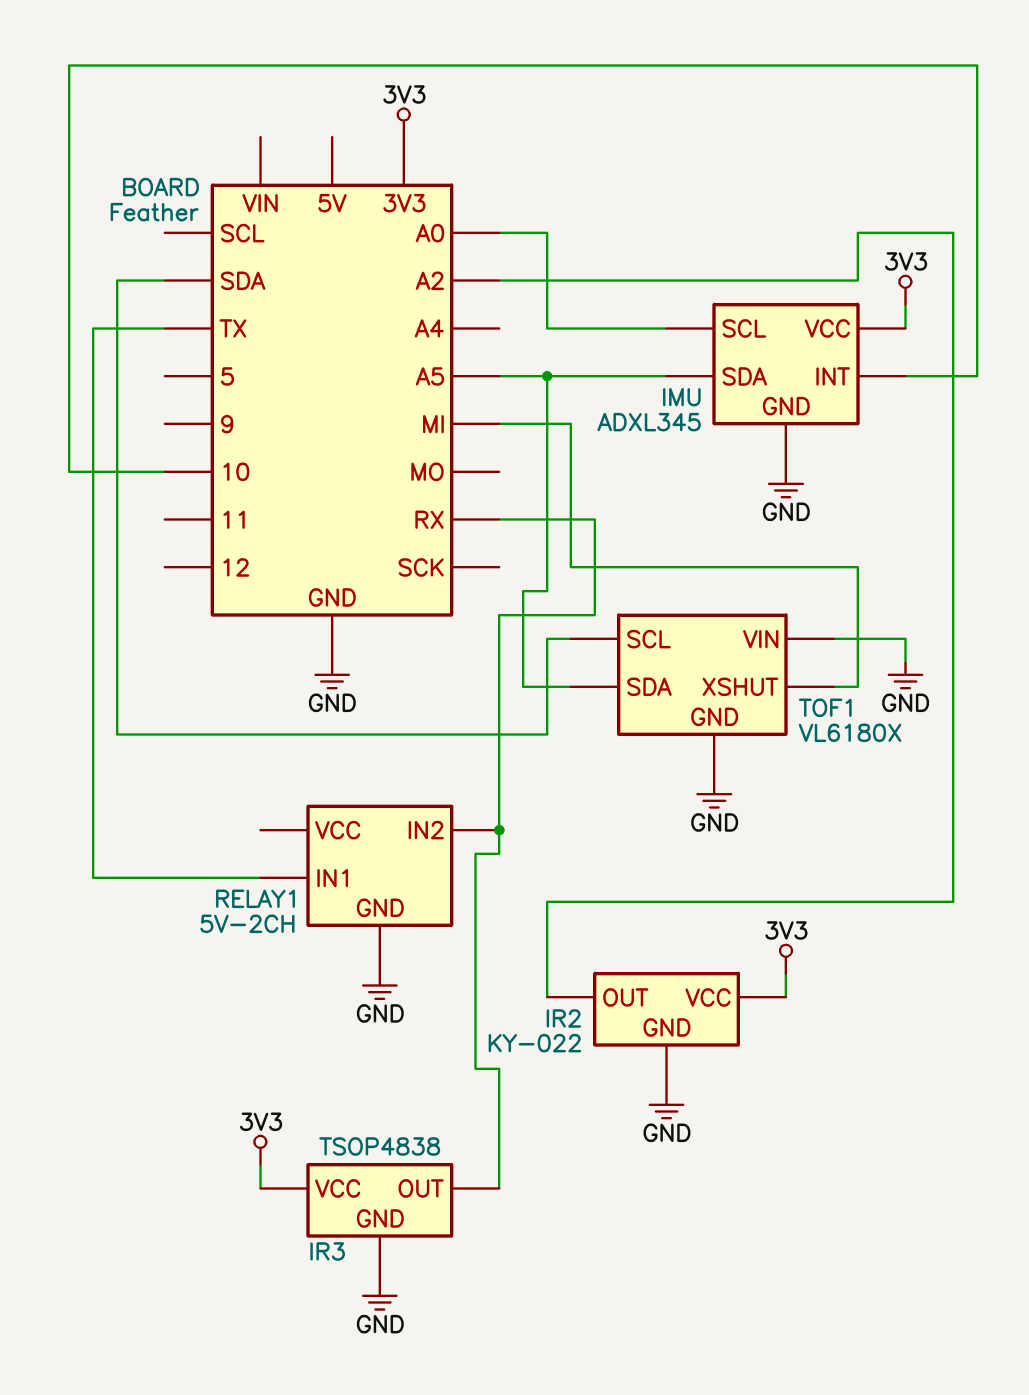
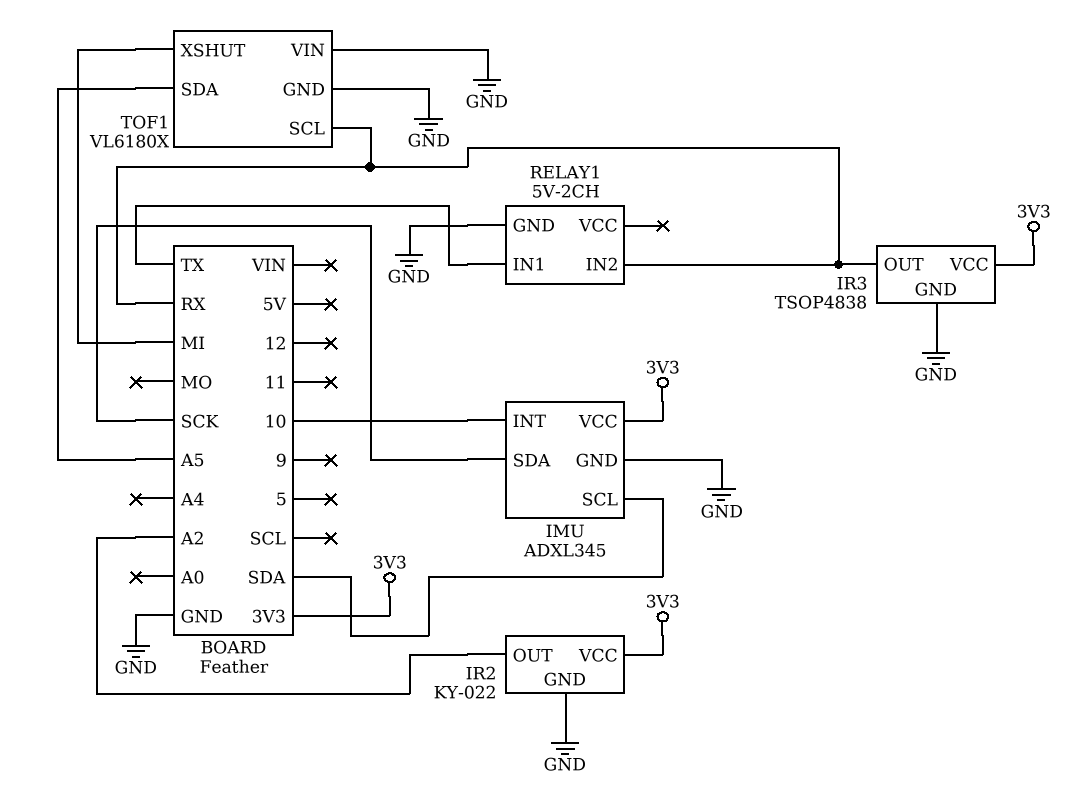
IMU pin SCL: A0 -> SDA
IMU pin SDA: A5 -> SCK
TOF1 pin SCL: SDA -> RX

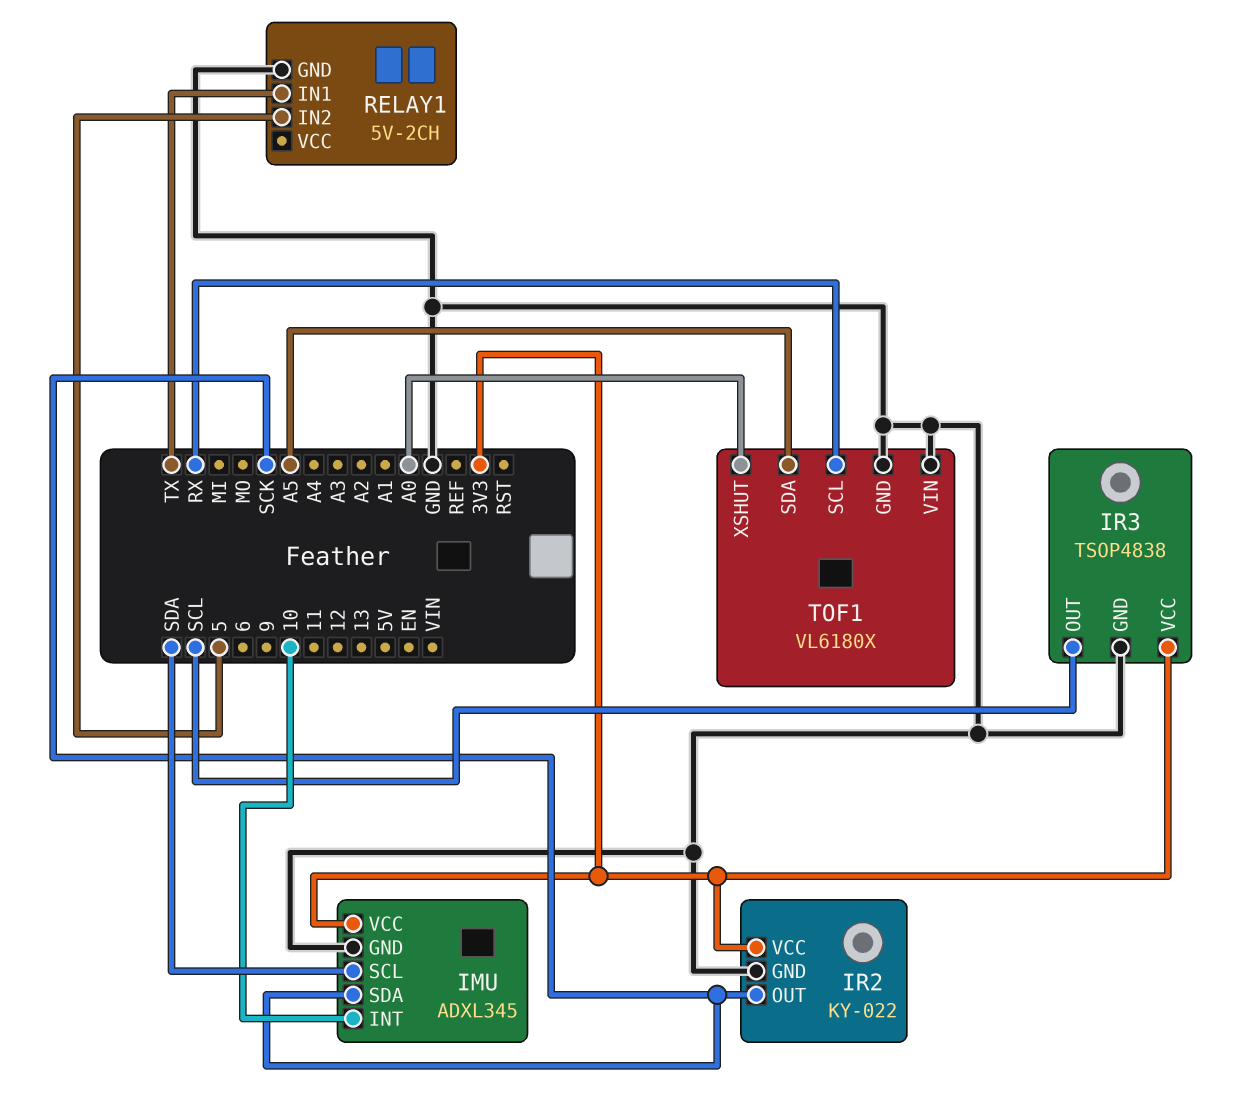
IR2 pin OUT: A2 -> SCK
IR3 pin OUT: RX -> SCL
RELAY1 pin IN2: RX -> 5
TOF1 pin XSHUT: MI -> A0

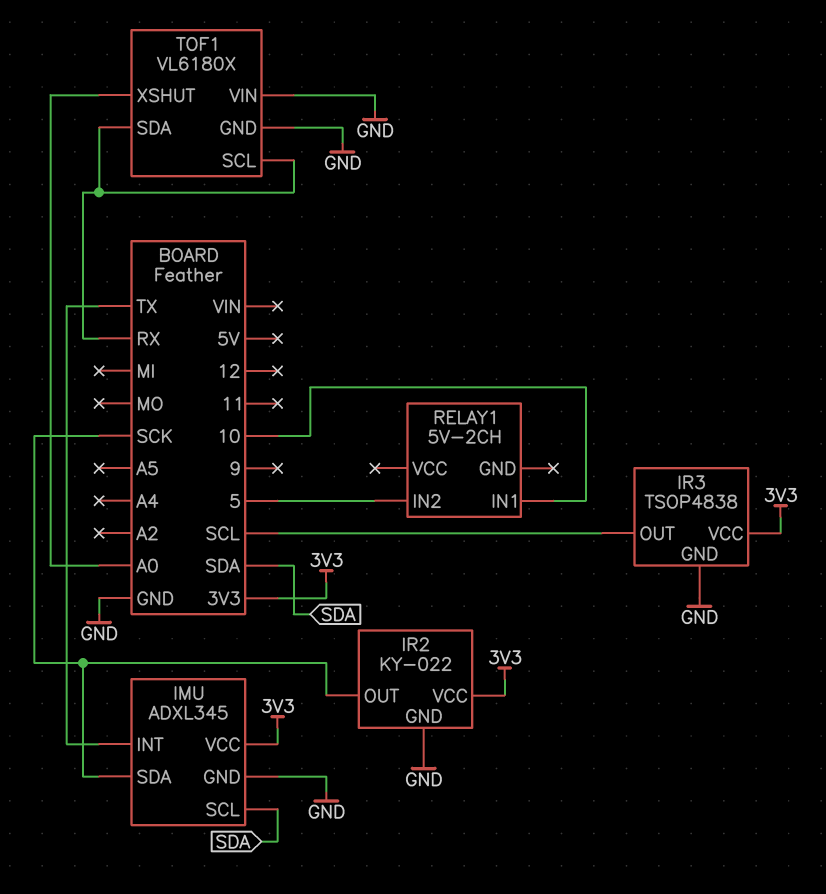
IMU pin INT: 10 -> TX
RELAY1 pin GND: GND -> none
RELAY1 pin IN1: TX -> 10
TOF1 pin SDA: A5 -> RX

